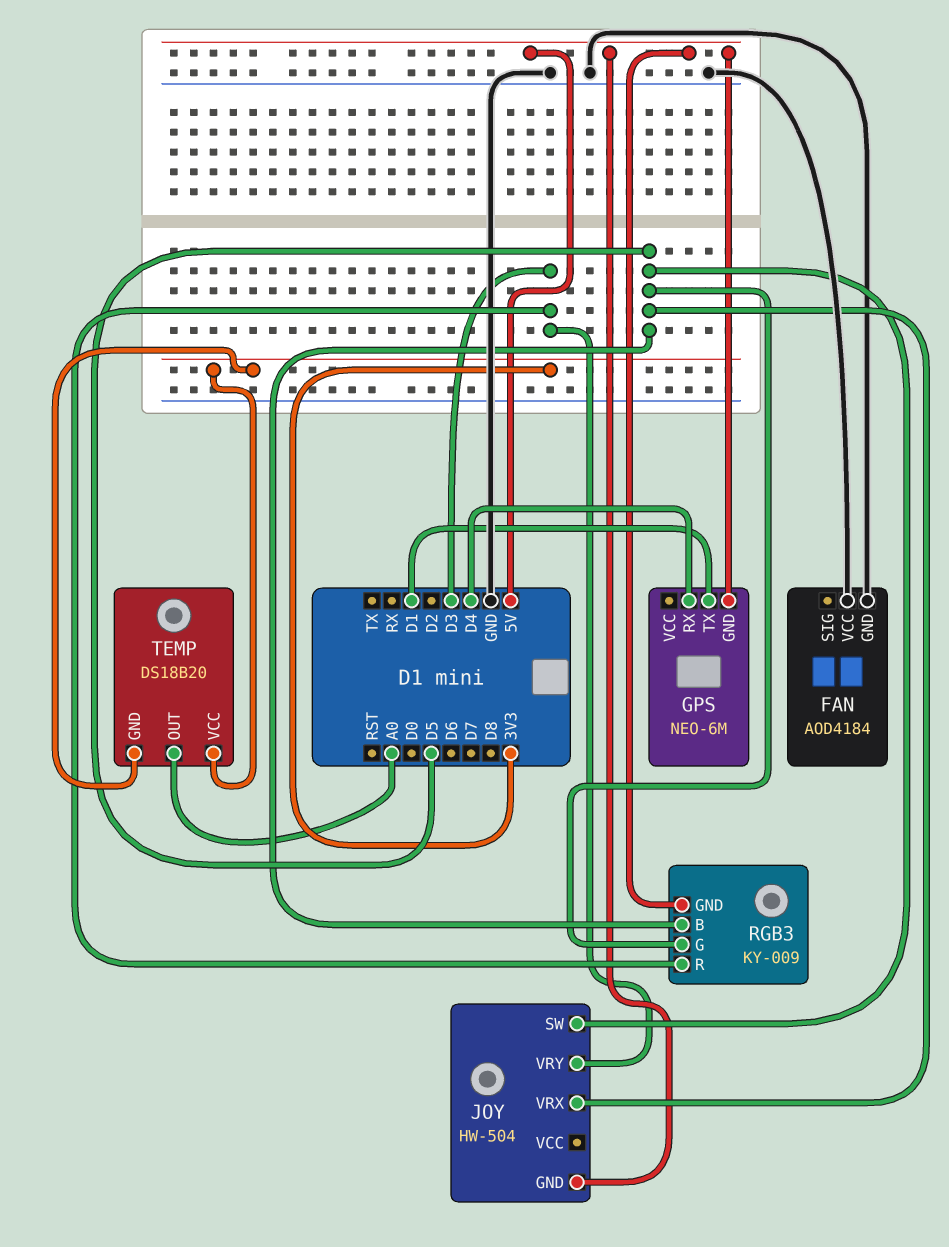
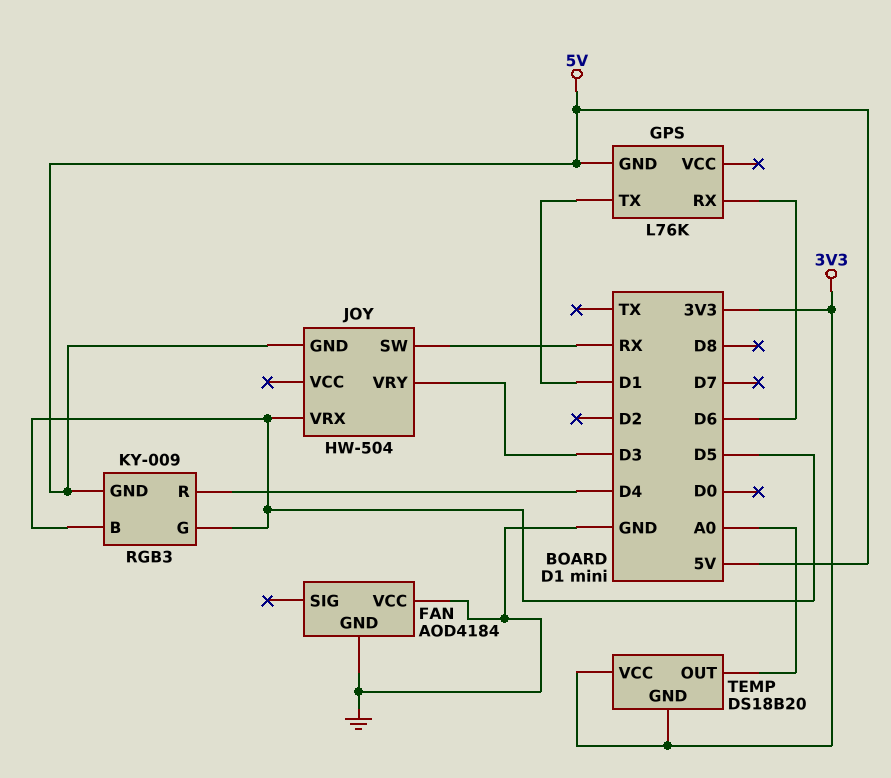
GPS: NEO-6M -> L76K
GPS pin RX: D4 -> D6
JOY pin SW: D5 -> RX
RGB3 pin R: D3 -> D4

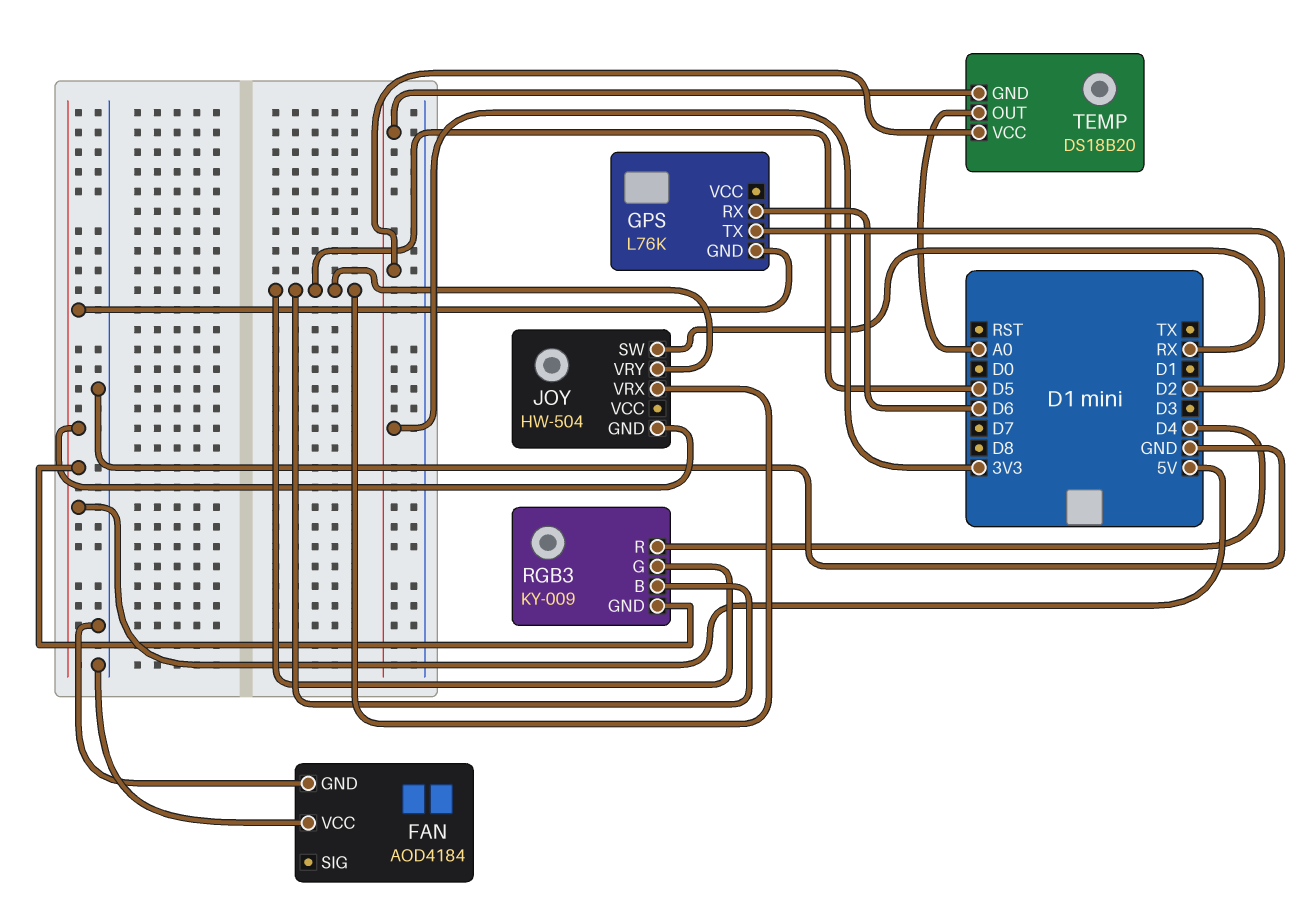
GPS pin TX: D1 -> D2
JOY pin VRY: D3 -> D5

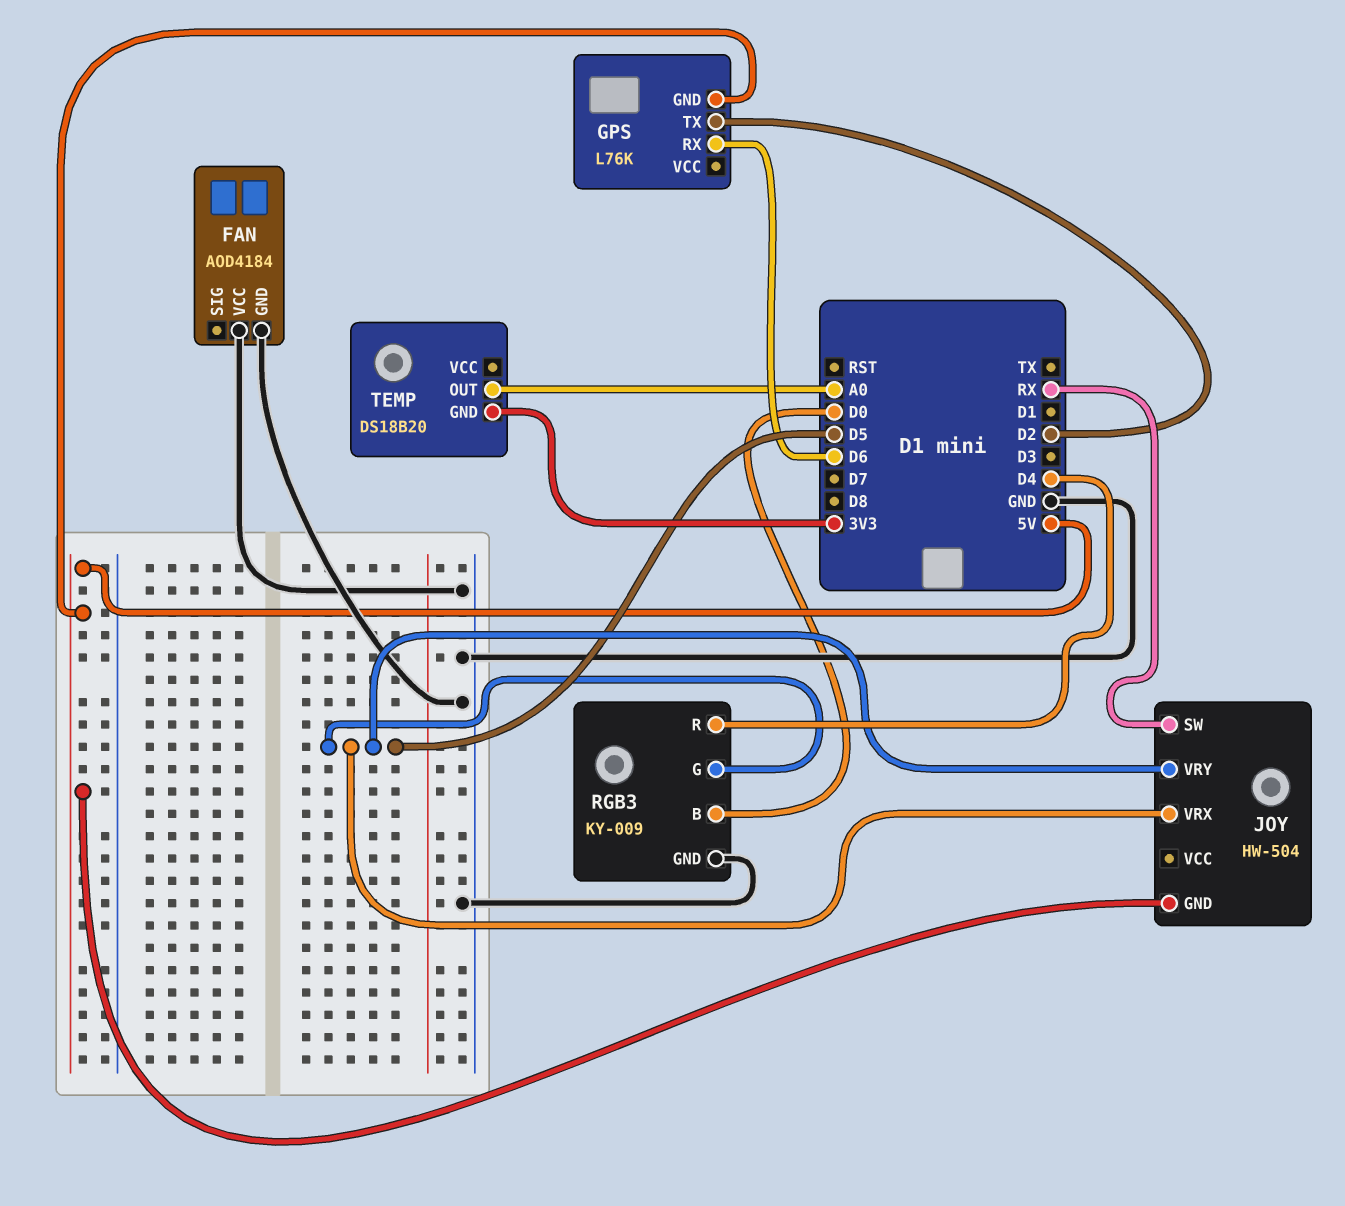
RGB3 pin B: D5 -> D0
RGB3 pin GND: 5V -> GND
TEMP pin VCC: 3V3 -> none

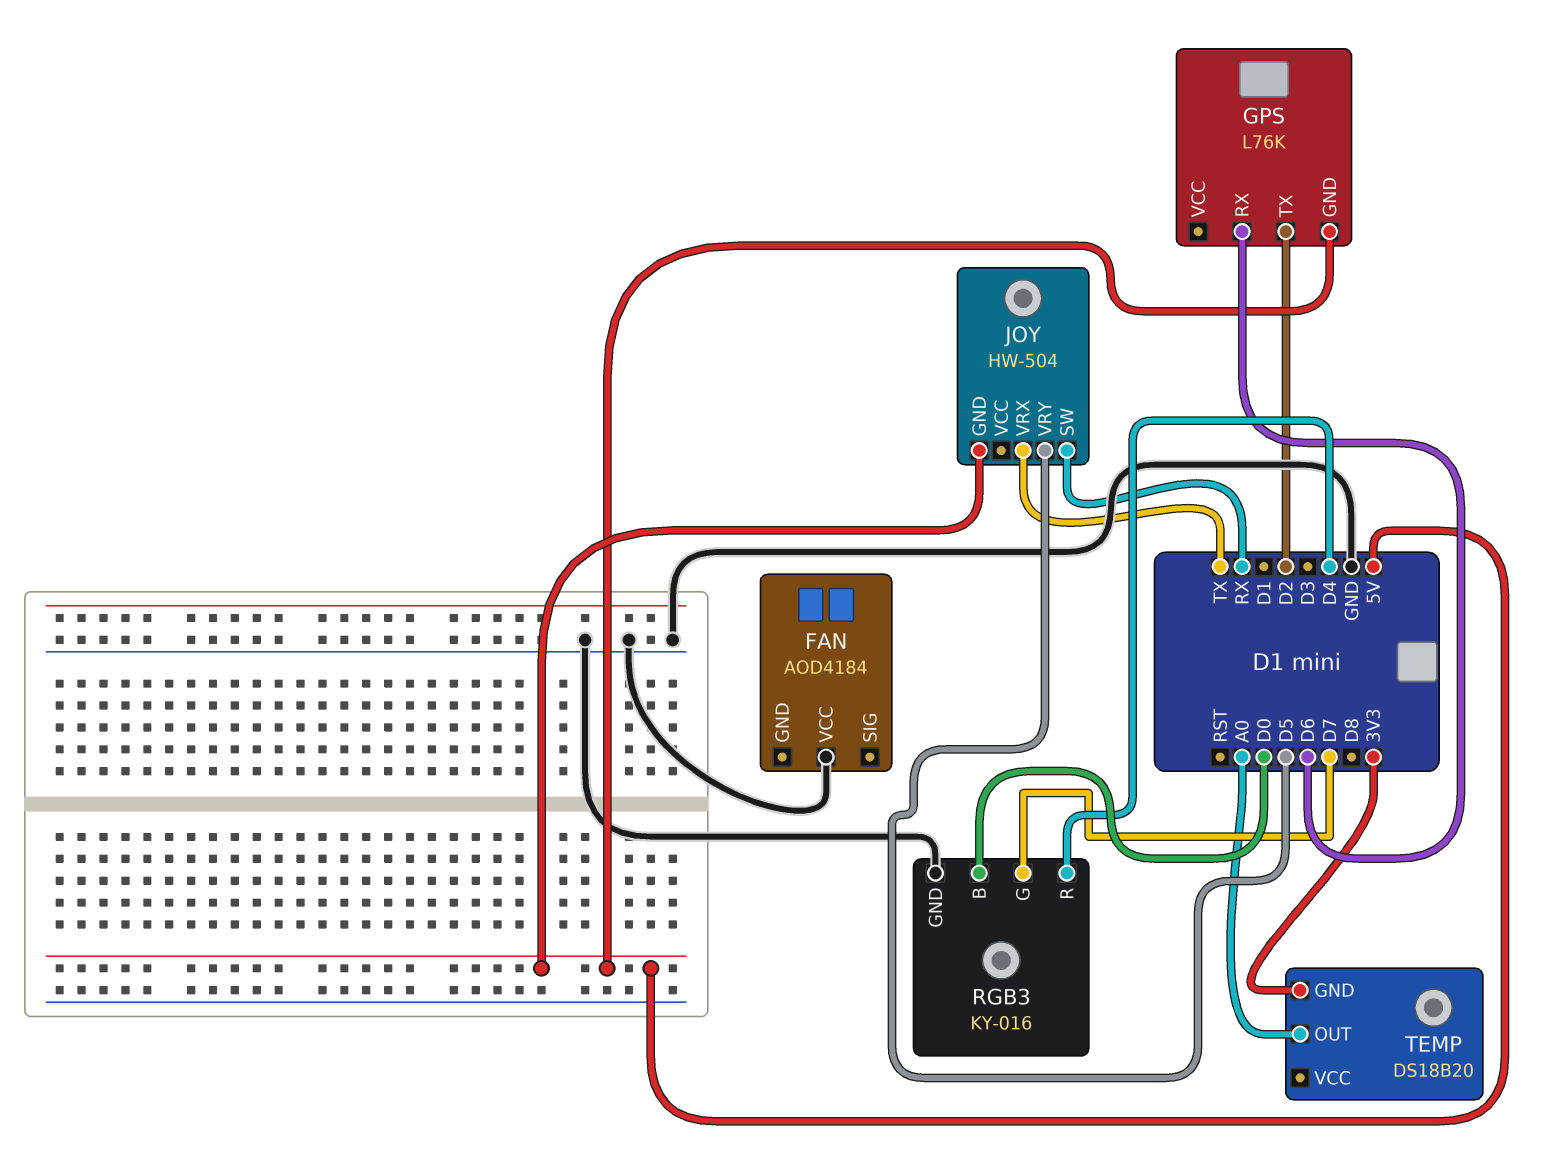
FAN pin GND: GND -> none
JOY pin VRX: D5 -> TX
RGB3: KY-009 -> KY-016
RGB3 pin G: D5 -> D7

